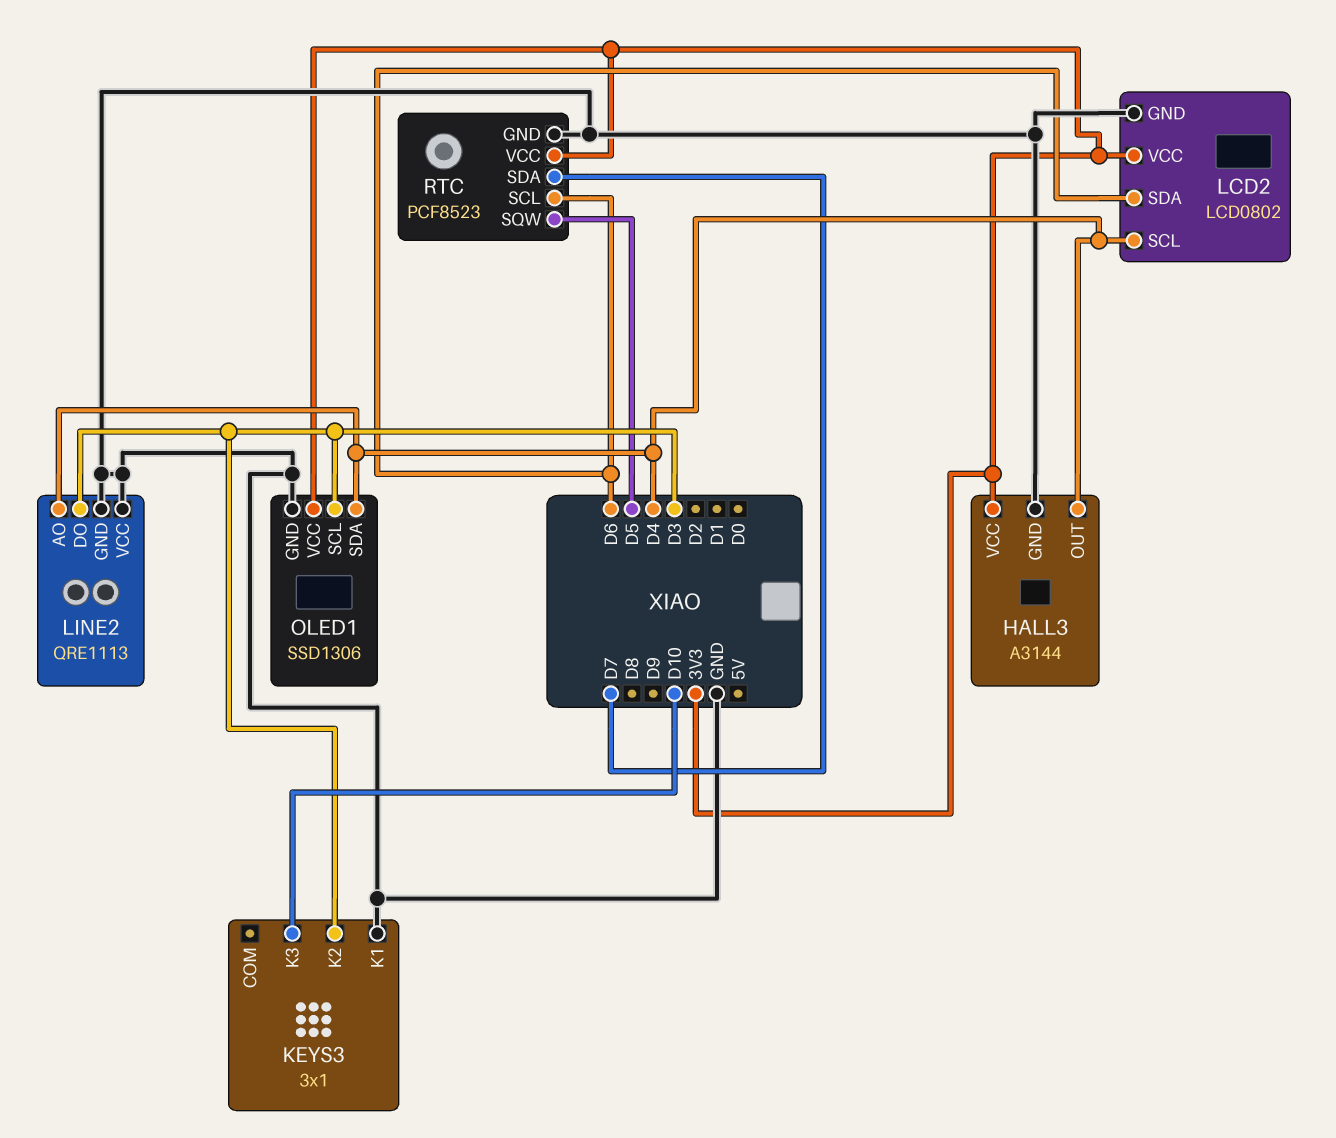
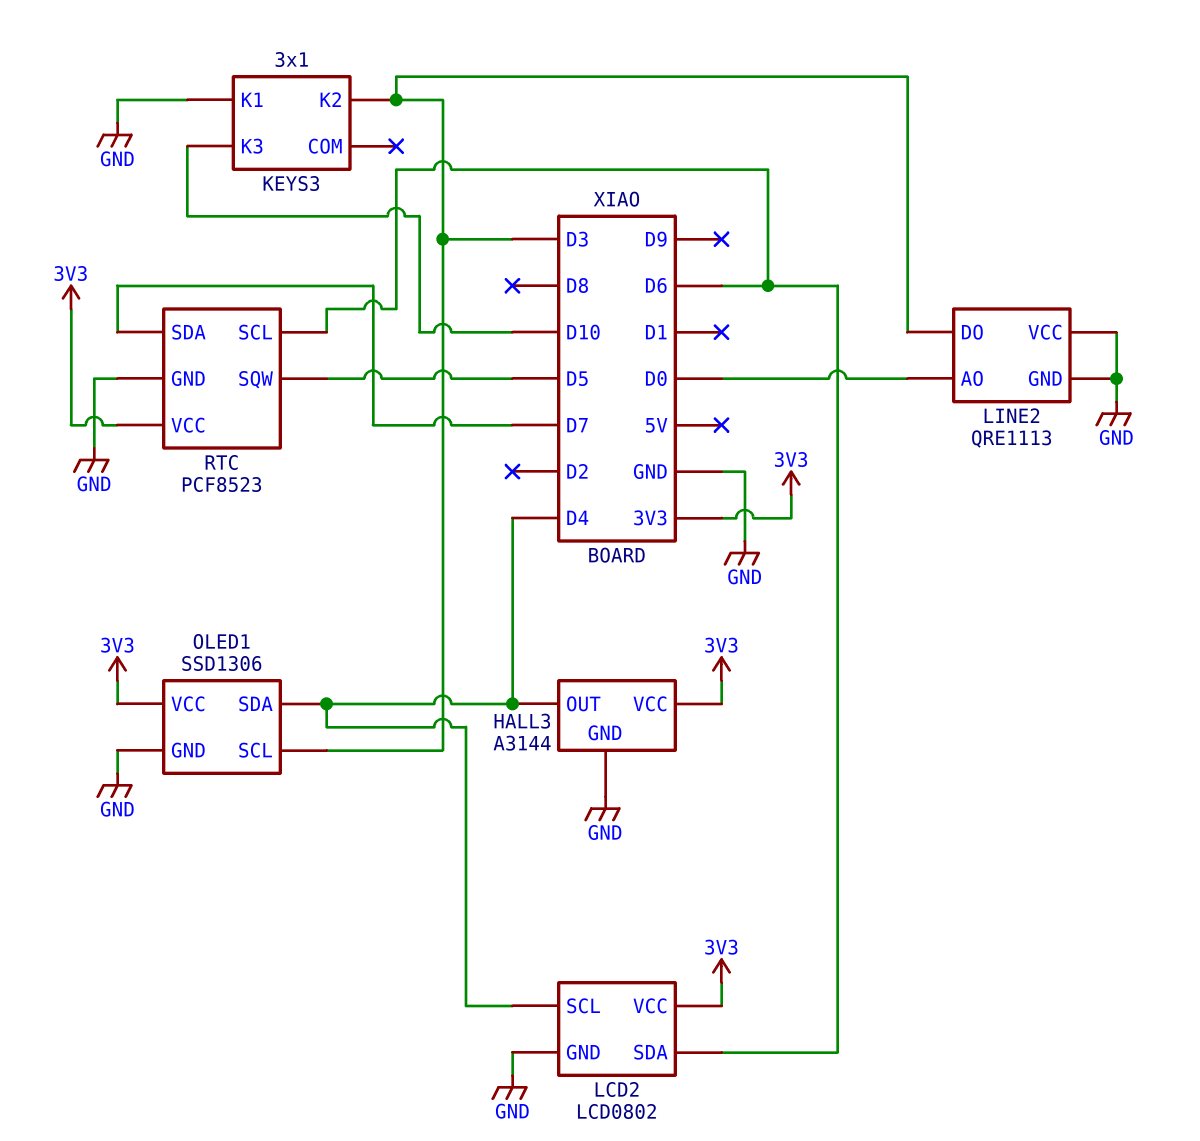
LINE2 pin AO: D4 -> D0

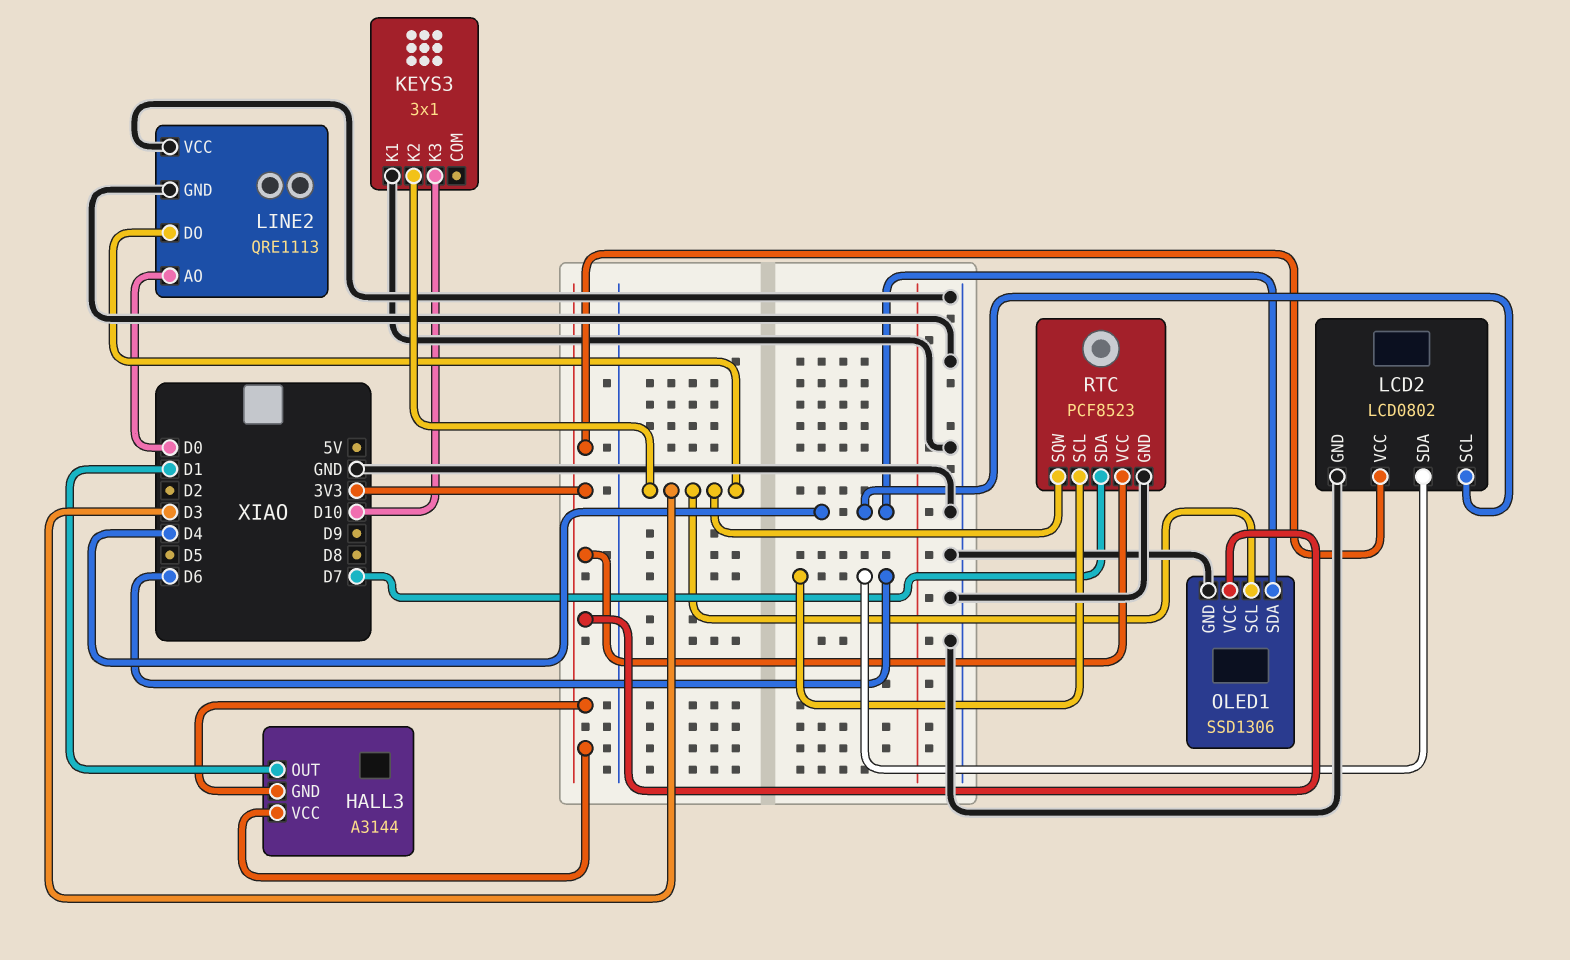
HALL3 pin GND: GND -> 3V3
HALL3 pin OUT: D4 -> D1
RTC pin SQW: D5 -> D3

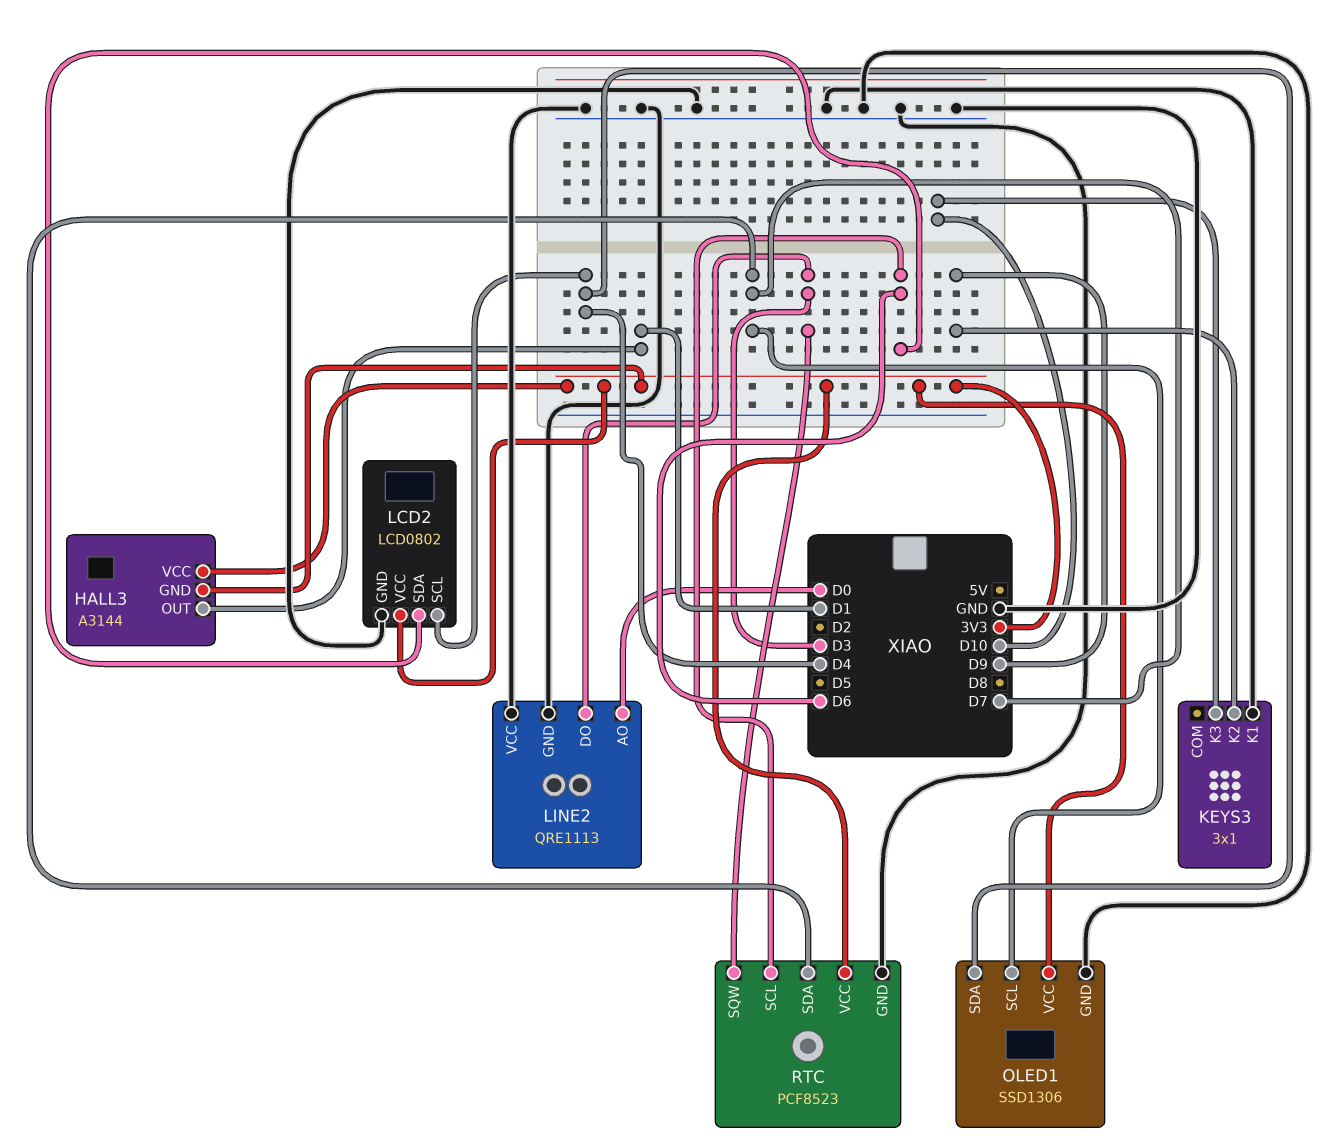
KEYS3 pin K2: D3 -> D9
OLED1 pin SCL: D3 -> D7

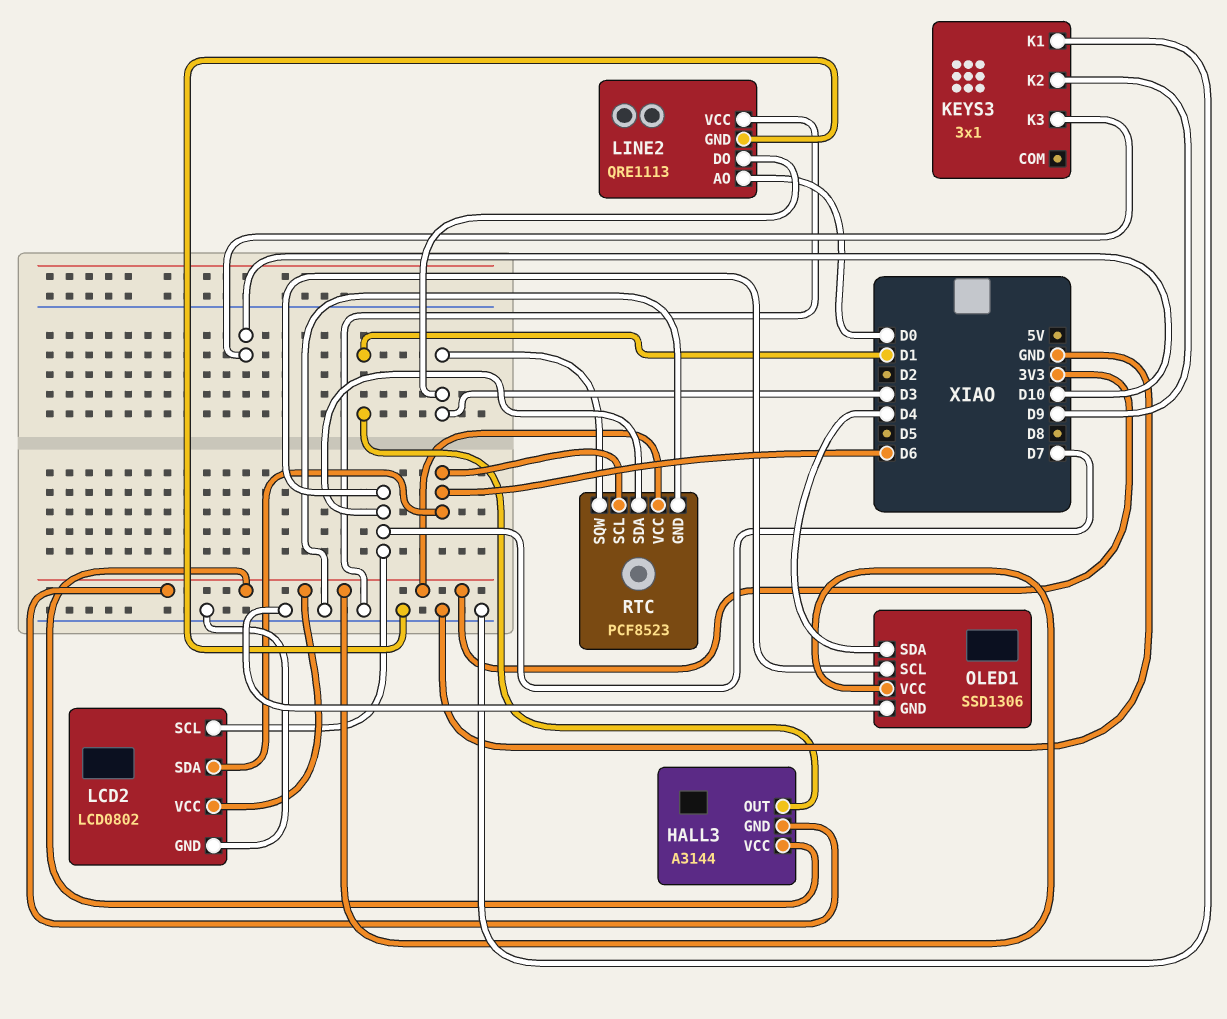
LCD2 pin SCL: D4 -> D7

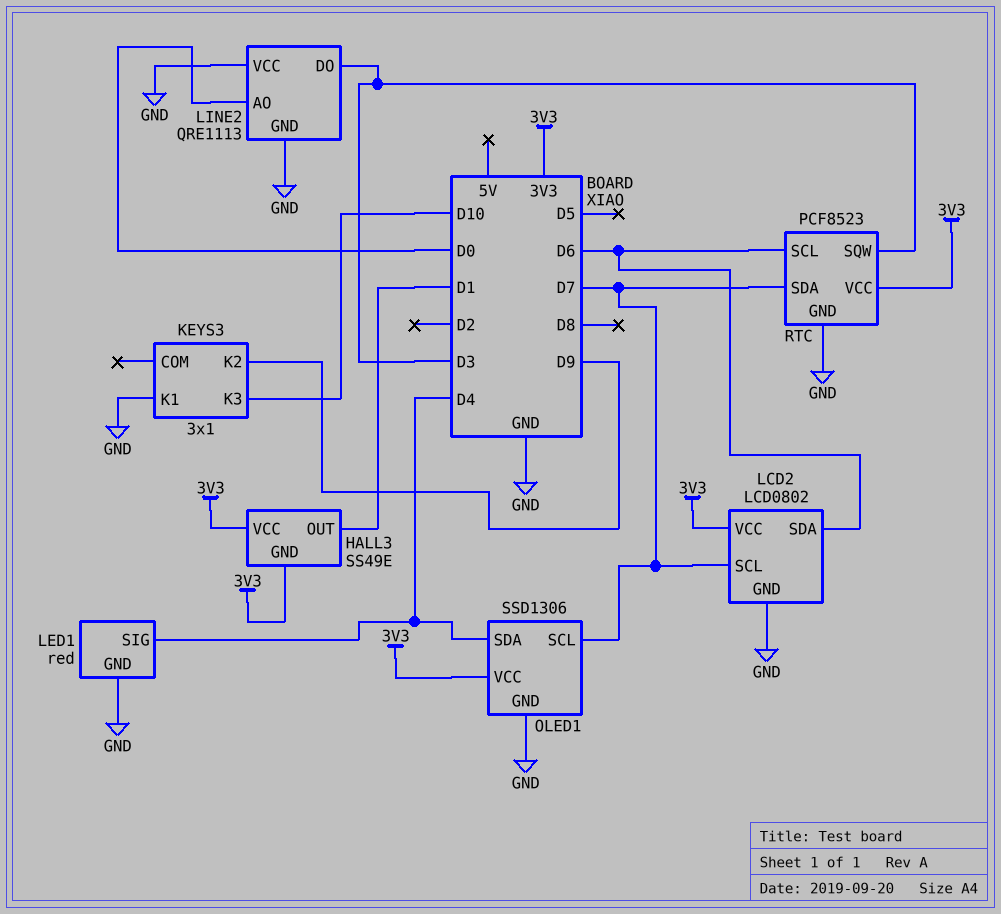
HALL3: A3144 -> SS49E
LED1: none -> red
LED1 pin GND: none -> GND
LED1 pin SIG: none -> D4

